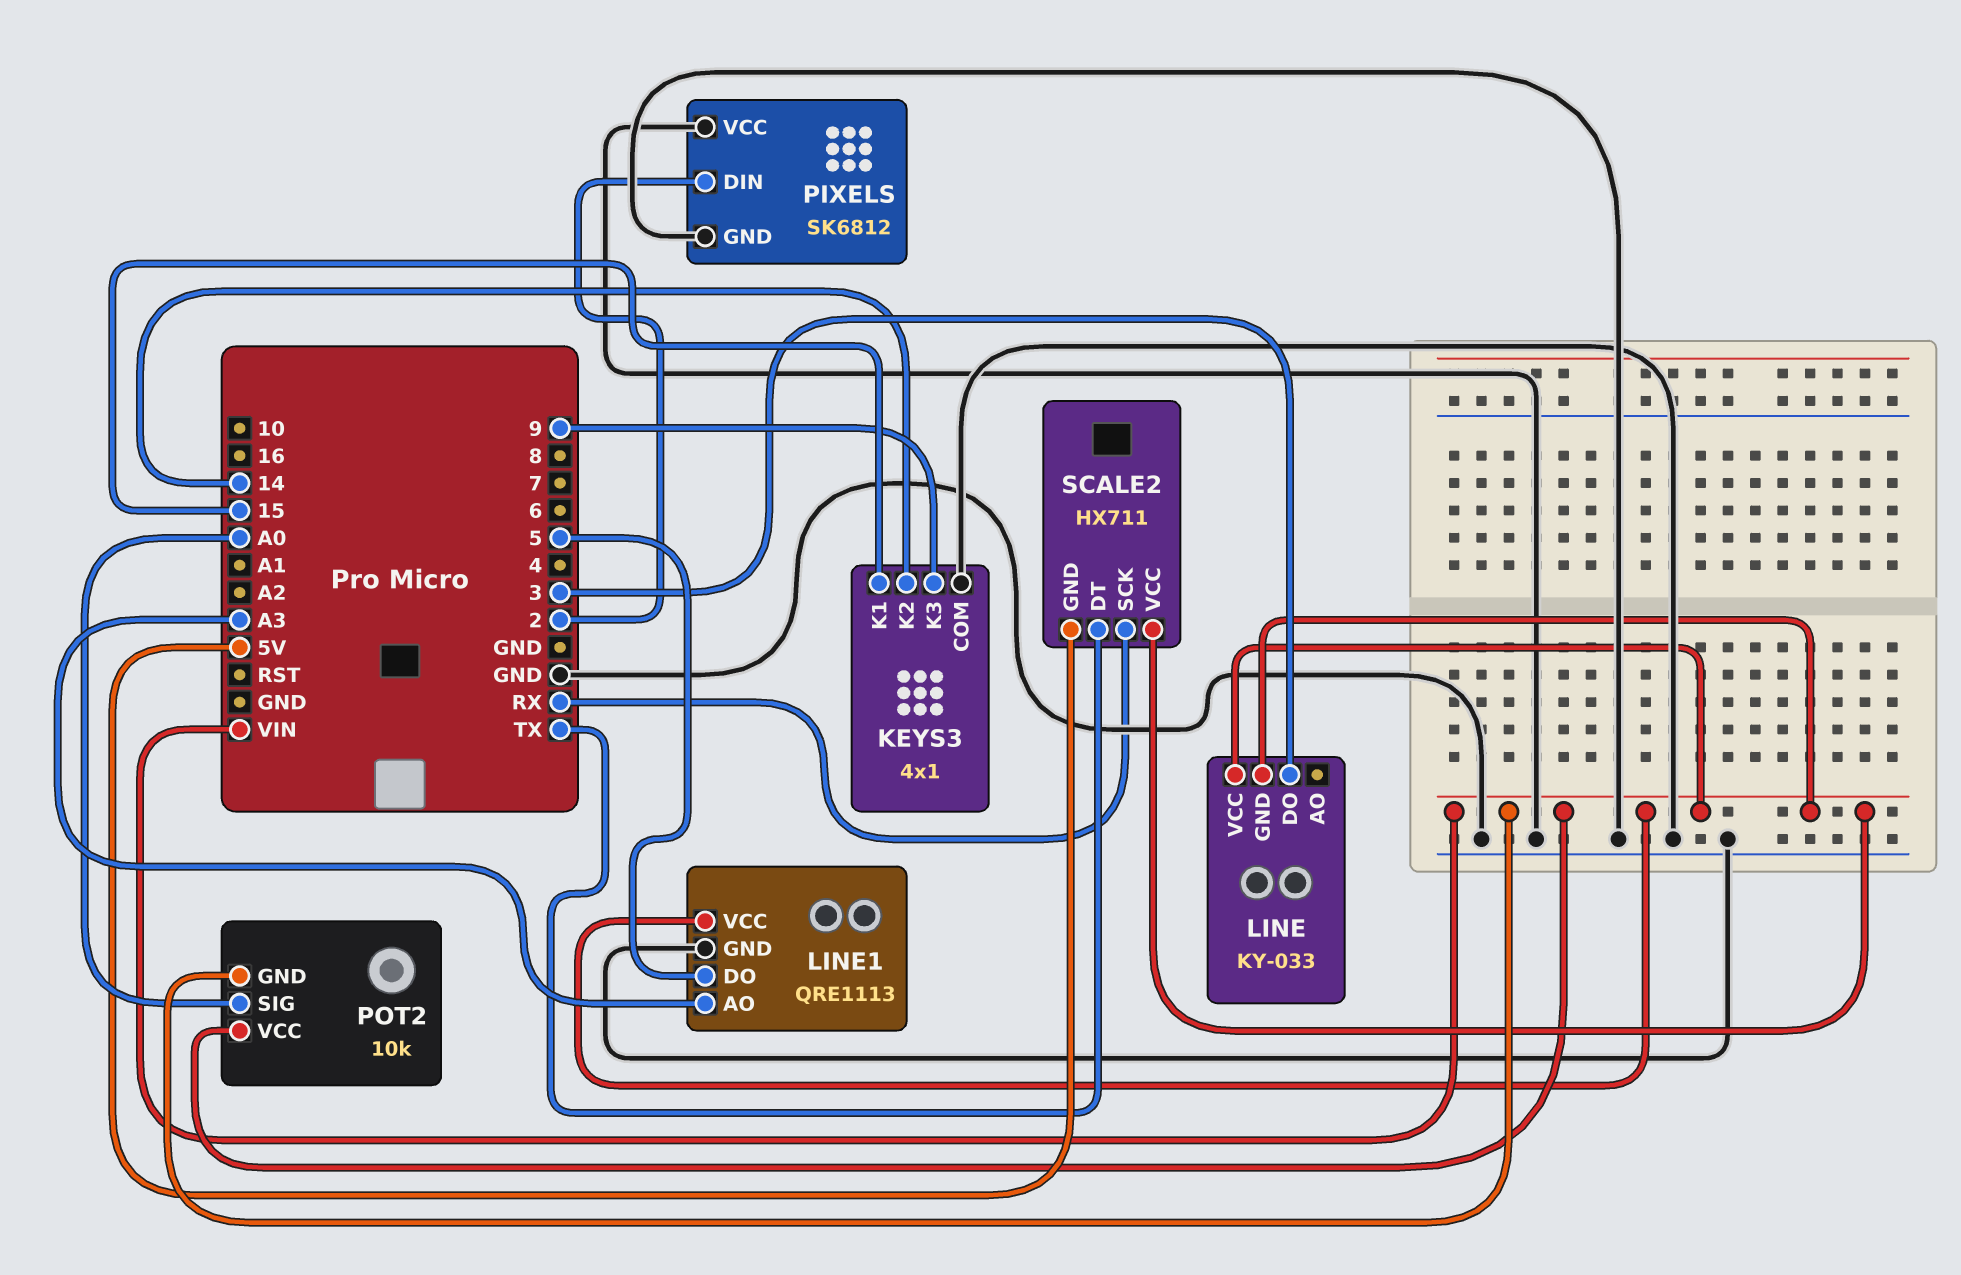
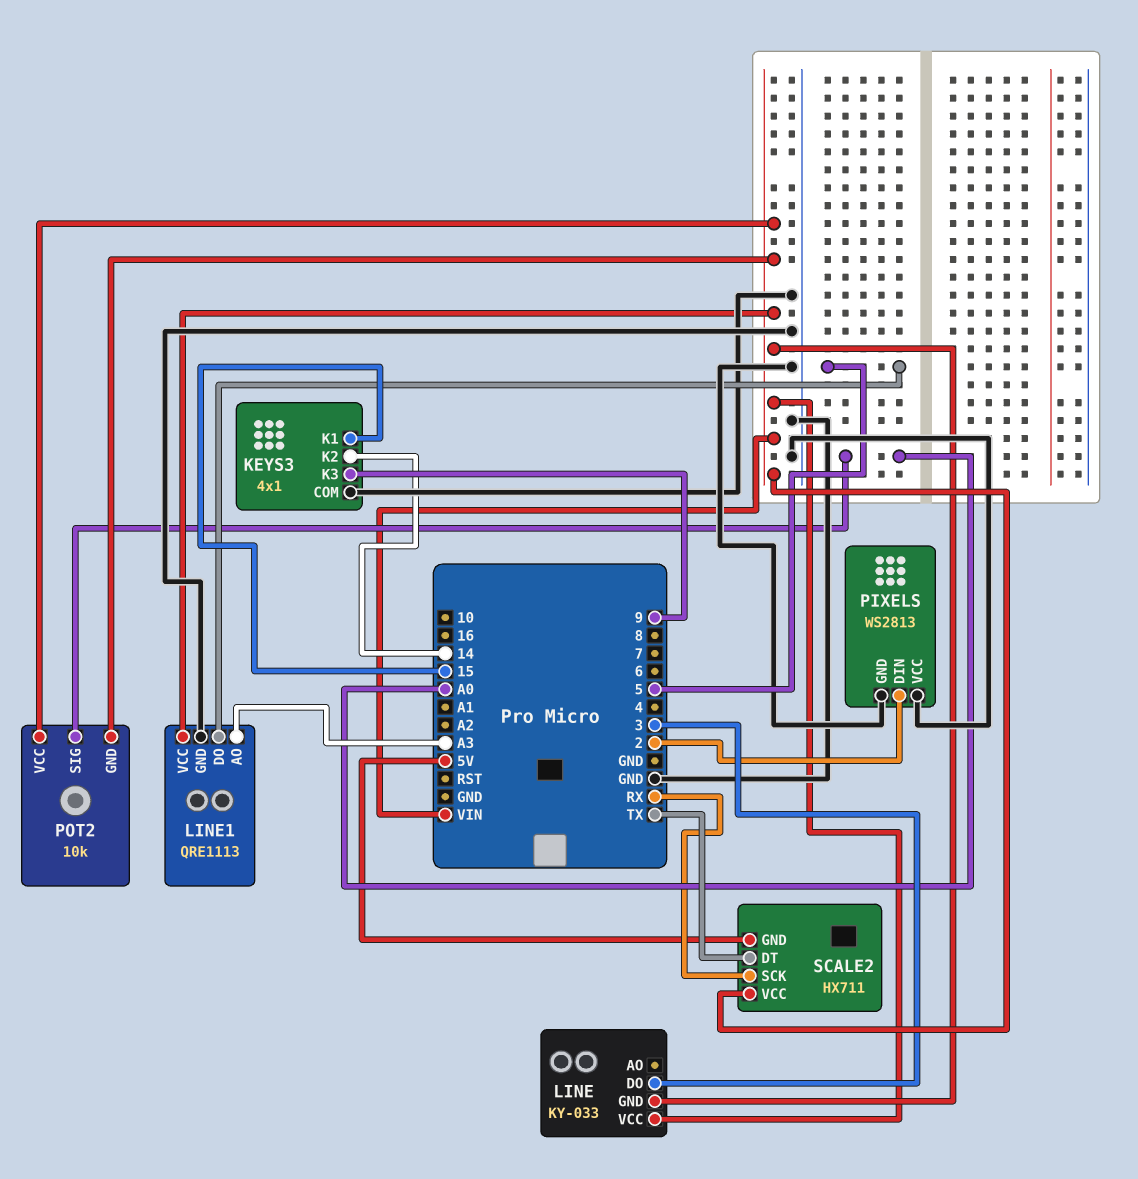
PIXELS: SK6812 -> WS2813

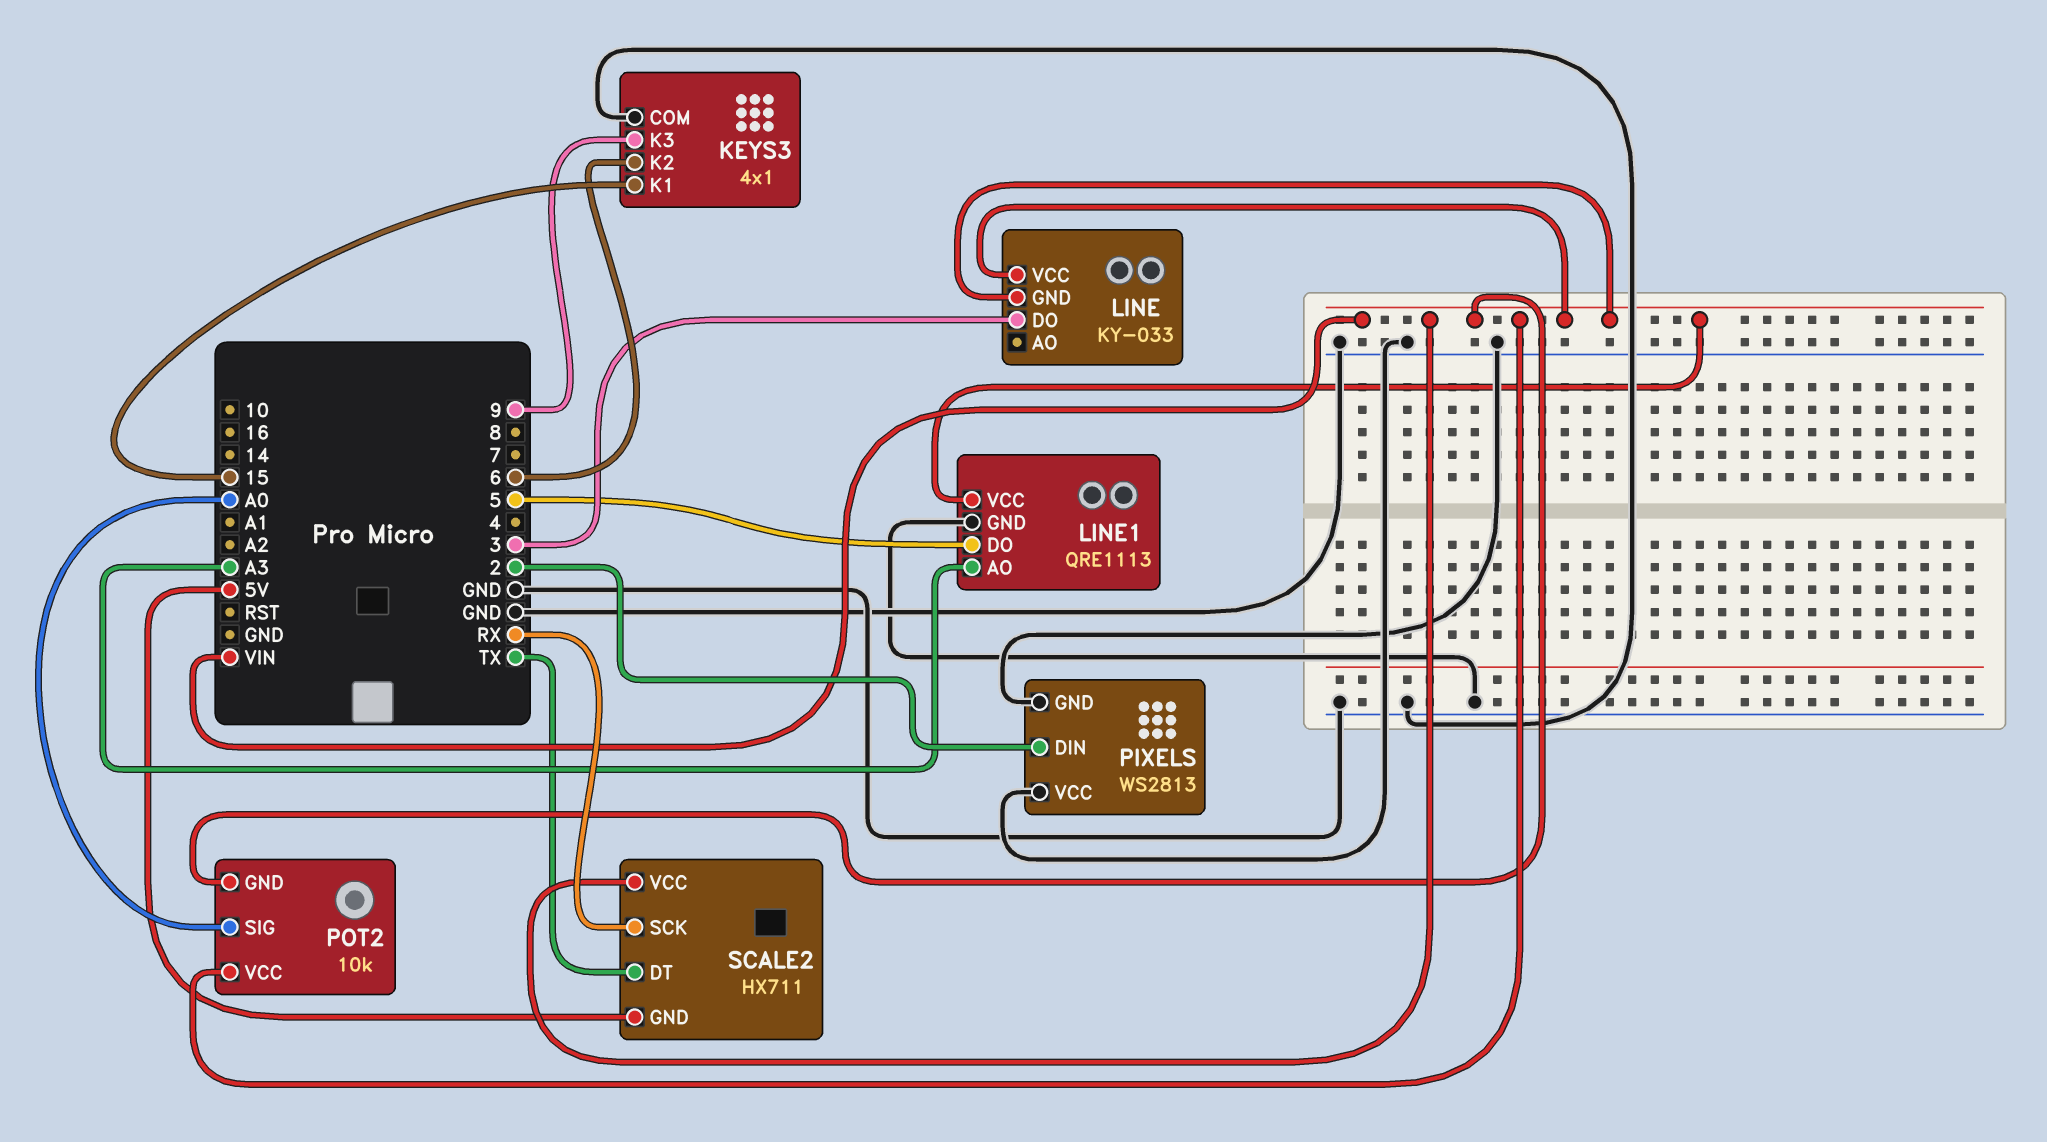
KEYS3 pin K2: 14 -> 6

